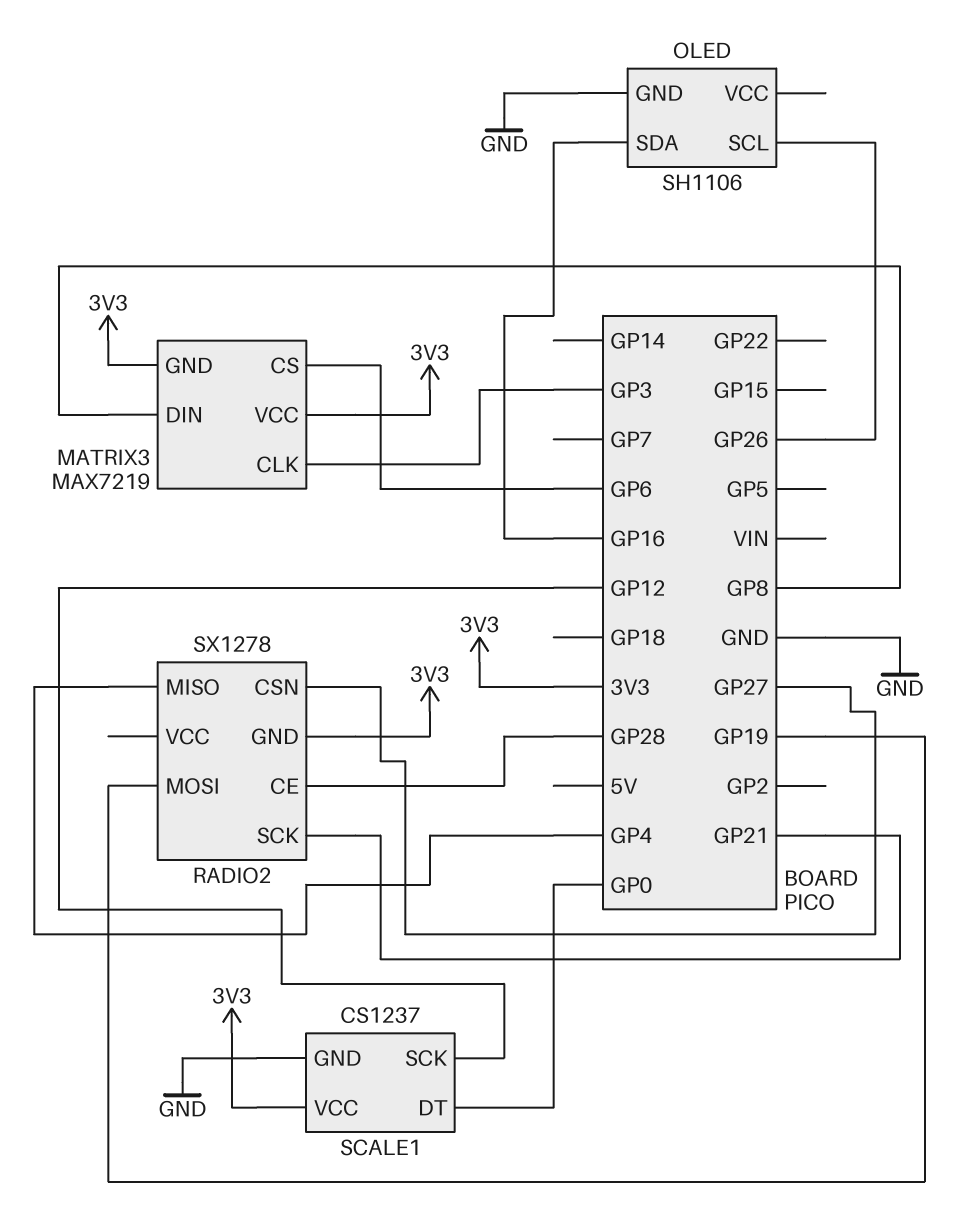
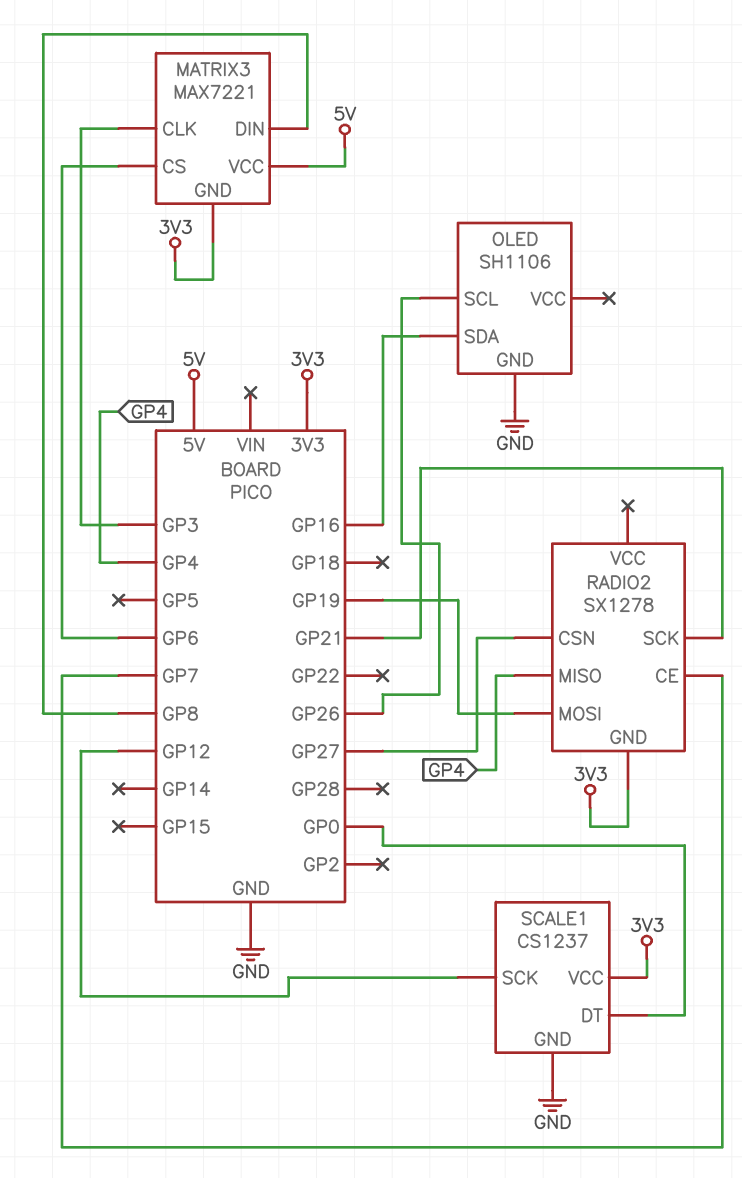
MATRIX3: MAX7219 -> MAX7221
MATRIX3 pin VCC: 3V3 -> 5V
RADIO2 pin CE: GP28 -> GP7

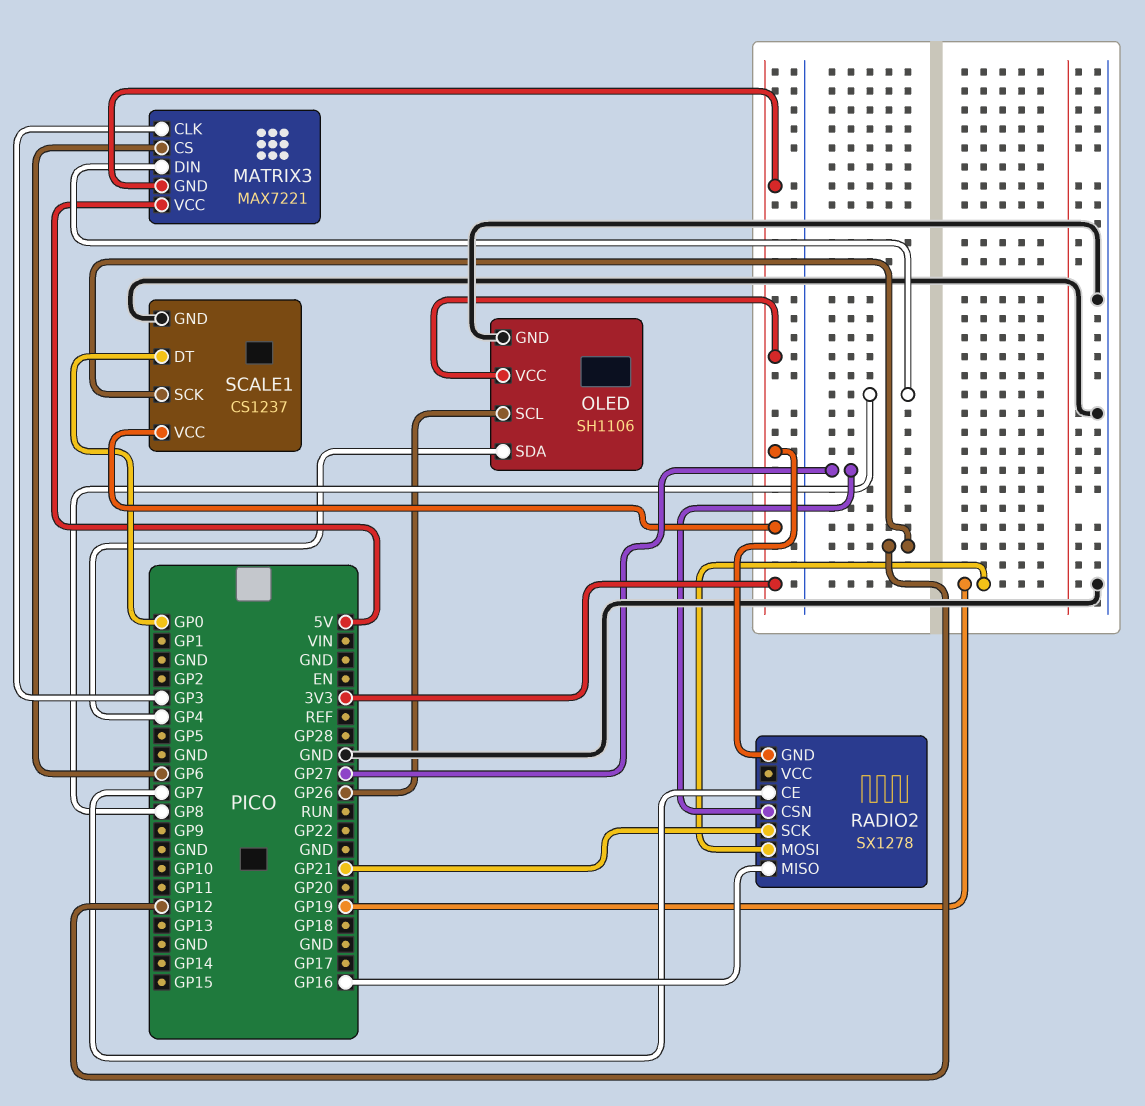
OLED pin SDA: GP16 -> GP4
OLED pin VCC: none -> 3V3
RADIO2 pin MISO: GP4 -> GP16

